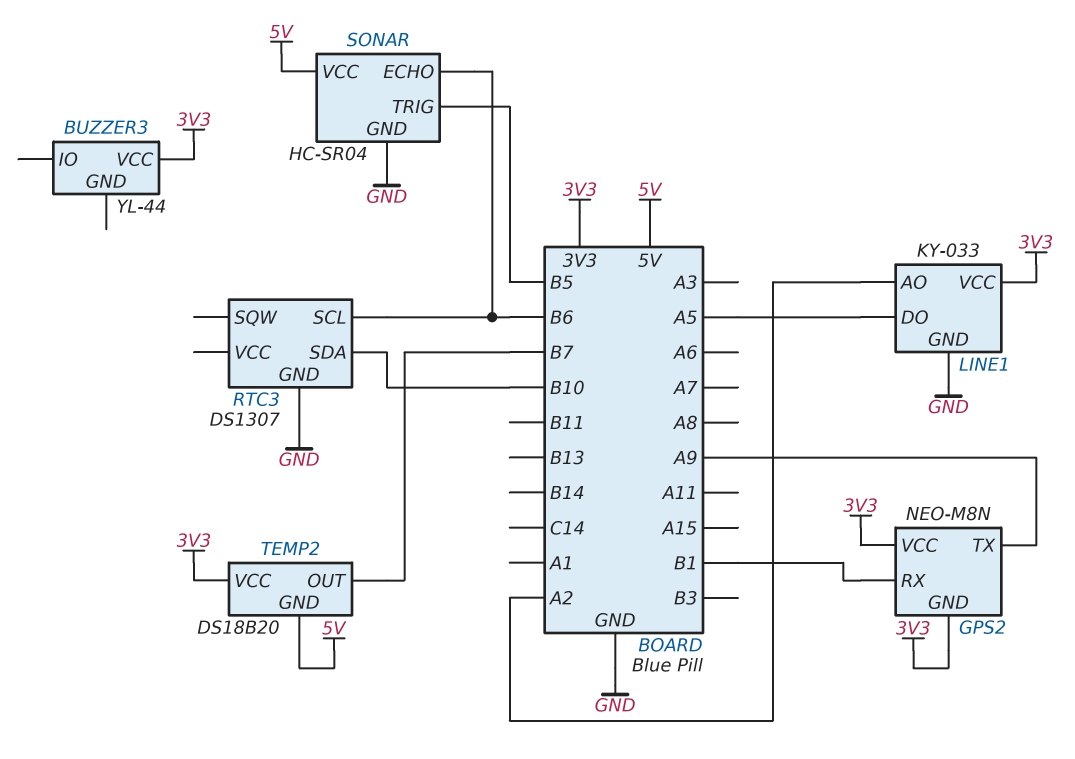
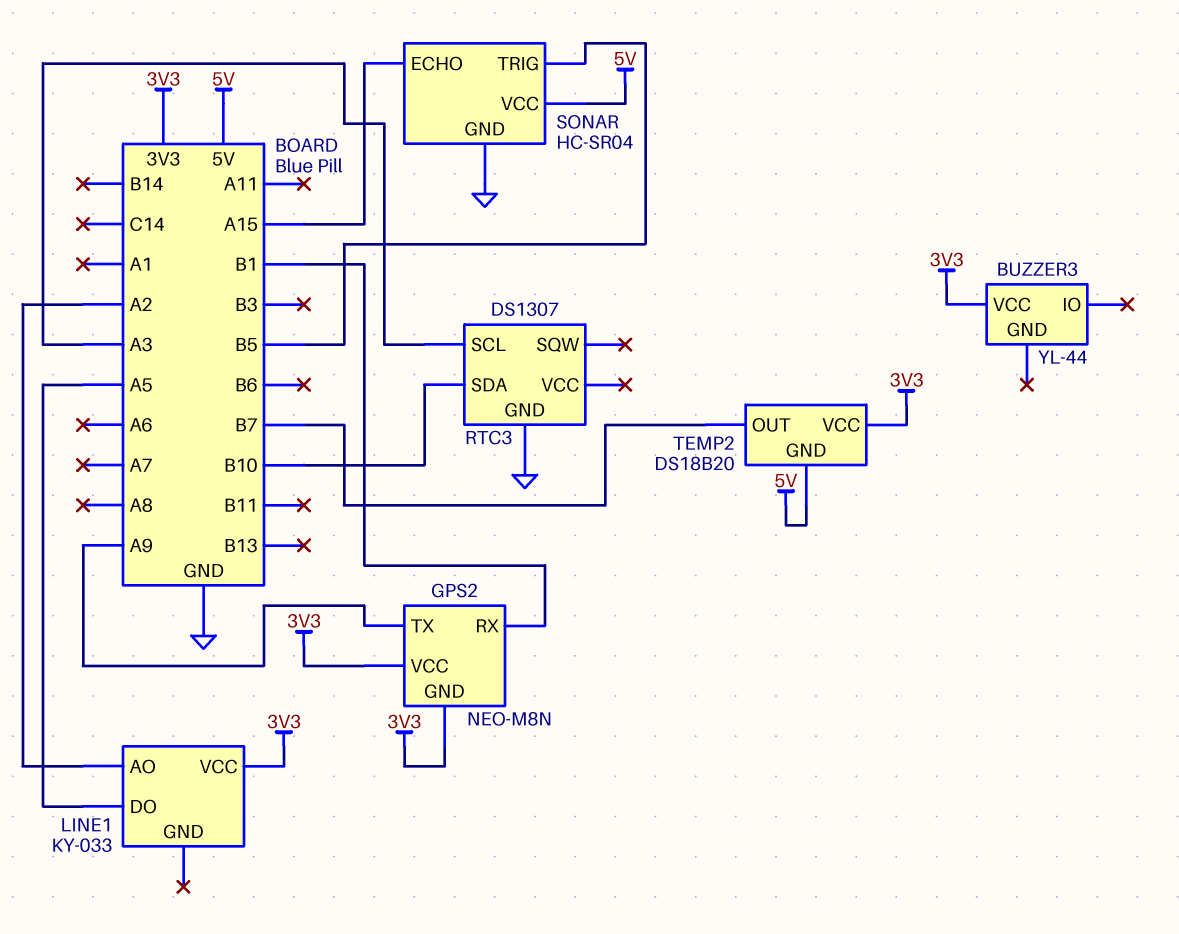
LINE1 pin GND: GND -> none
RTC3 pin SCL: B6 -> A3
SONAR pin ECHO: B6 -> A15

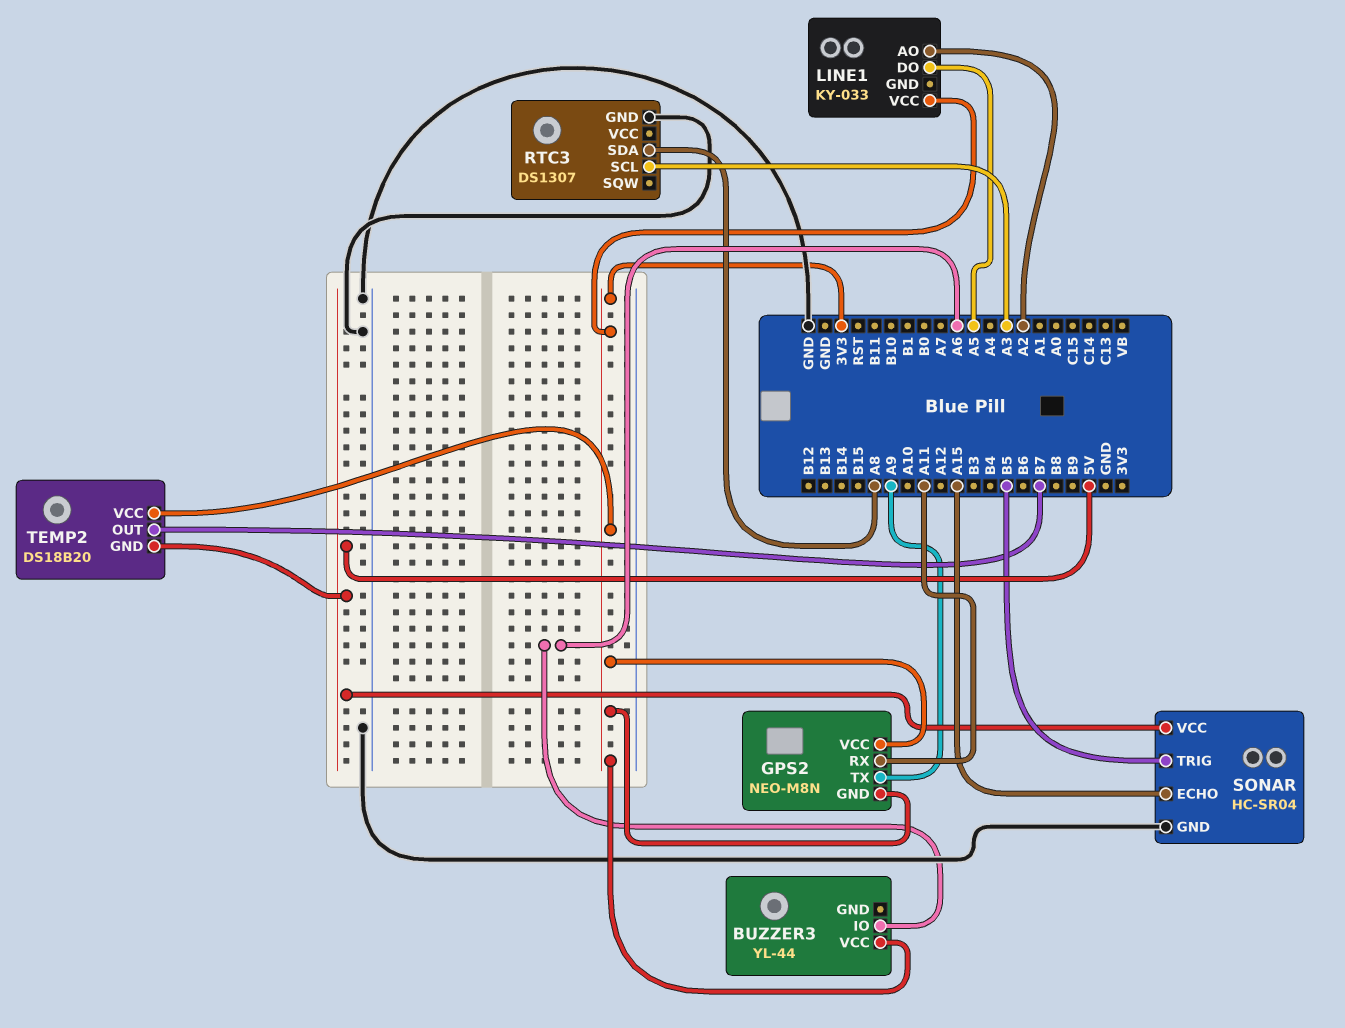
BUZZER3 pin IO: none -> A6
GPS2 pin RX: B1 -> A11
RTC3 pin SDA: B10 -> A8

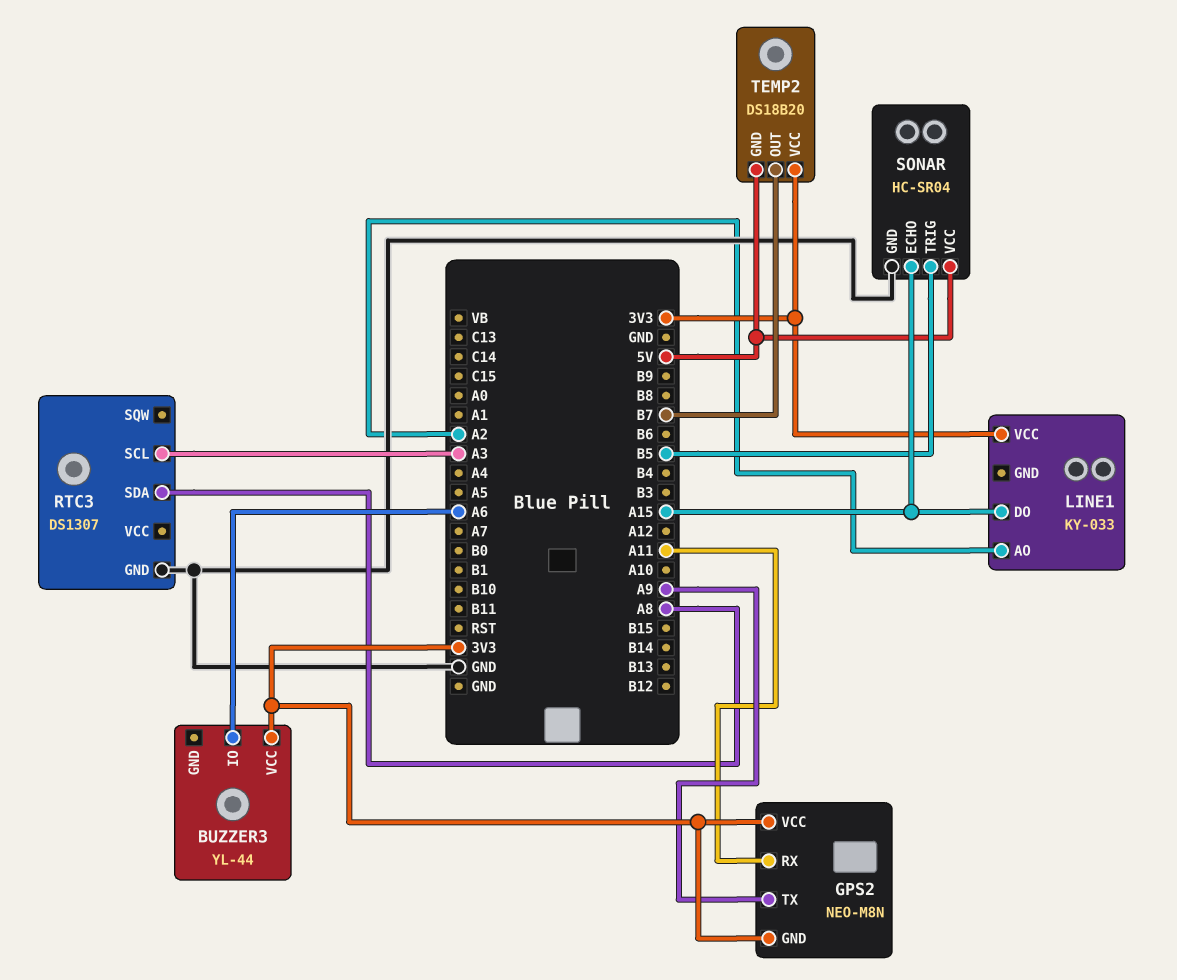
LINE1 pin DO: A5 -> A15

